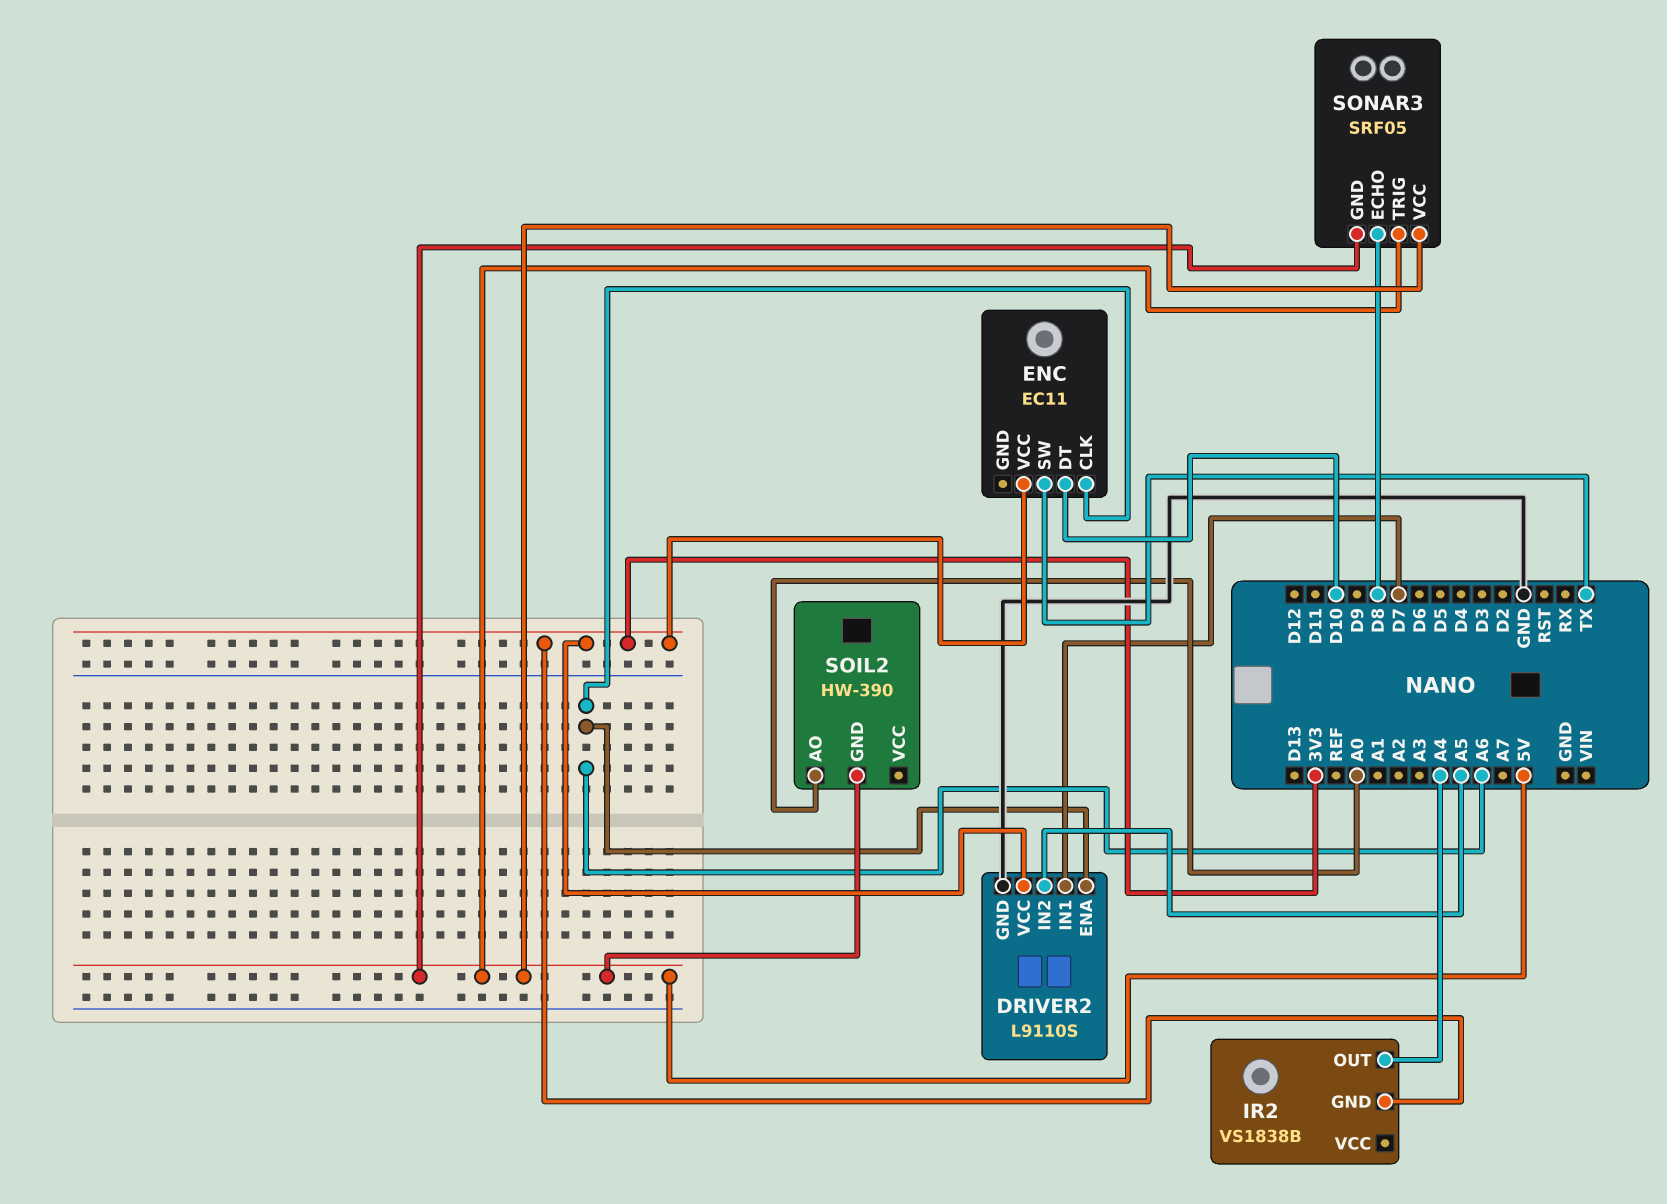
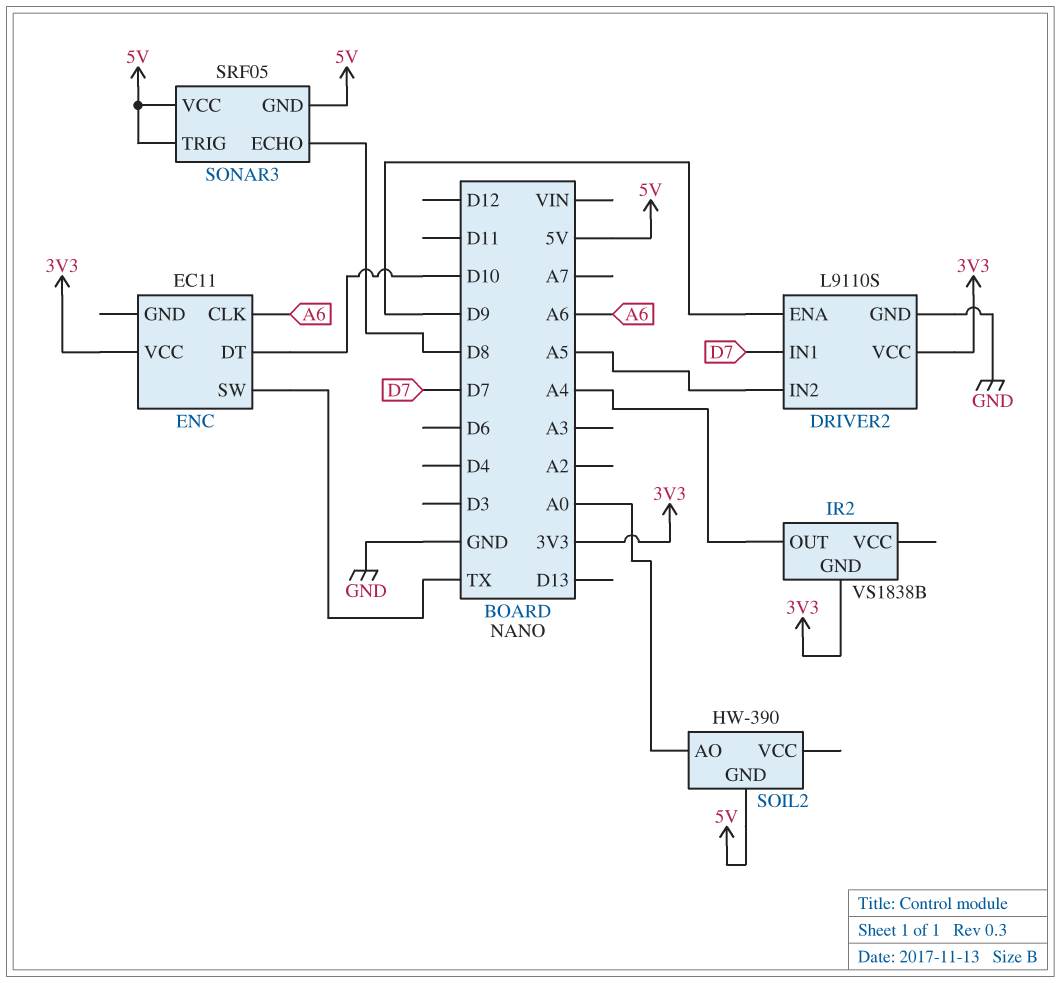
DRIVER2 pin ENA: A6 -> D9

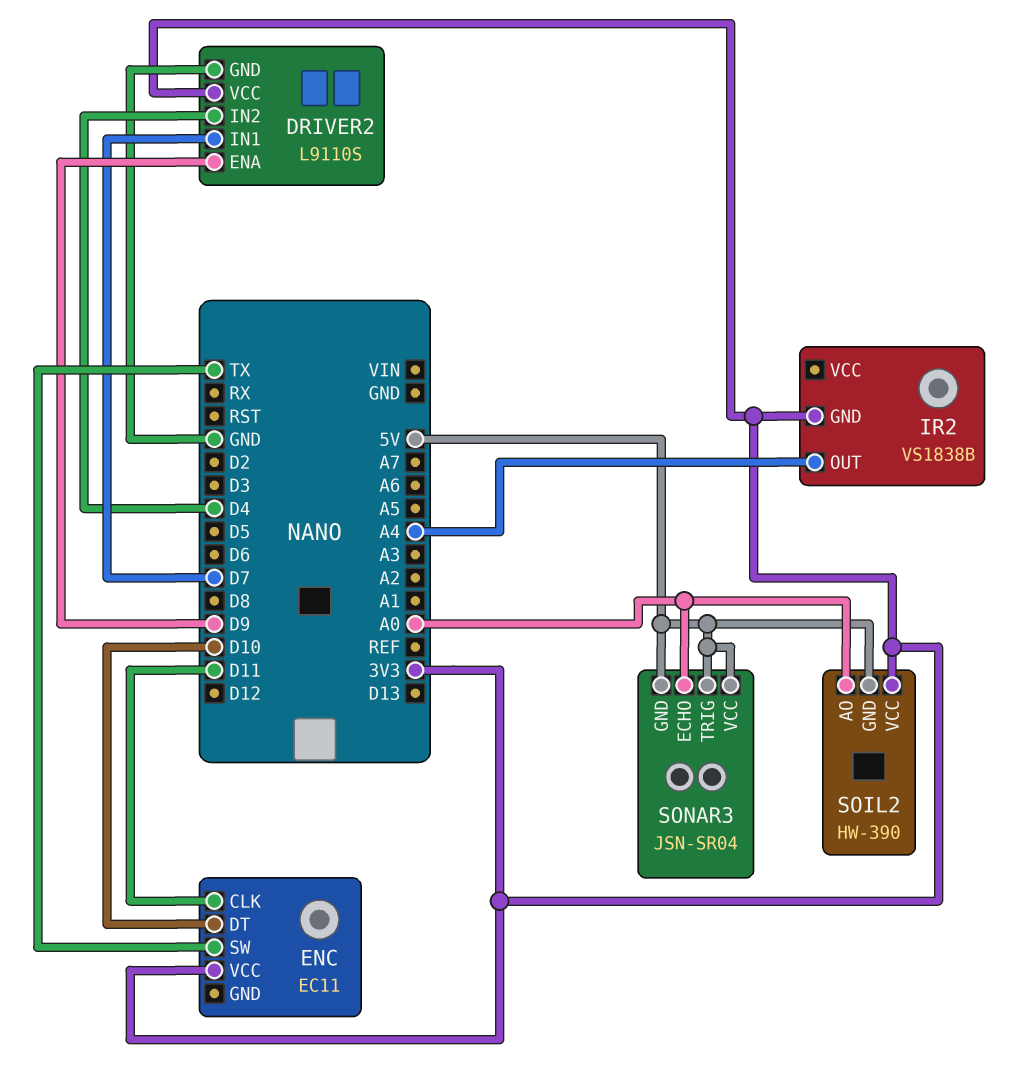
DRIVER2 pin IN2: A5 -> D4
ENC pin CLK: A6 -> D11
SOIL2 pin VCC: none -> 3V3
SONAR3: SRF05 -> JSN-SR04
SONAR3 pin ECHO: D8 -> A0

